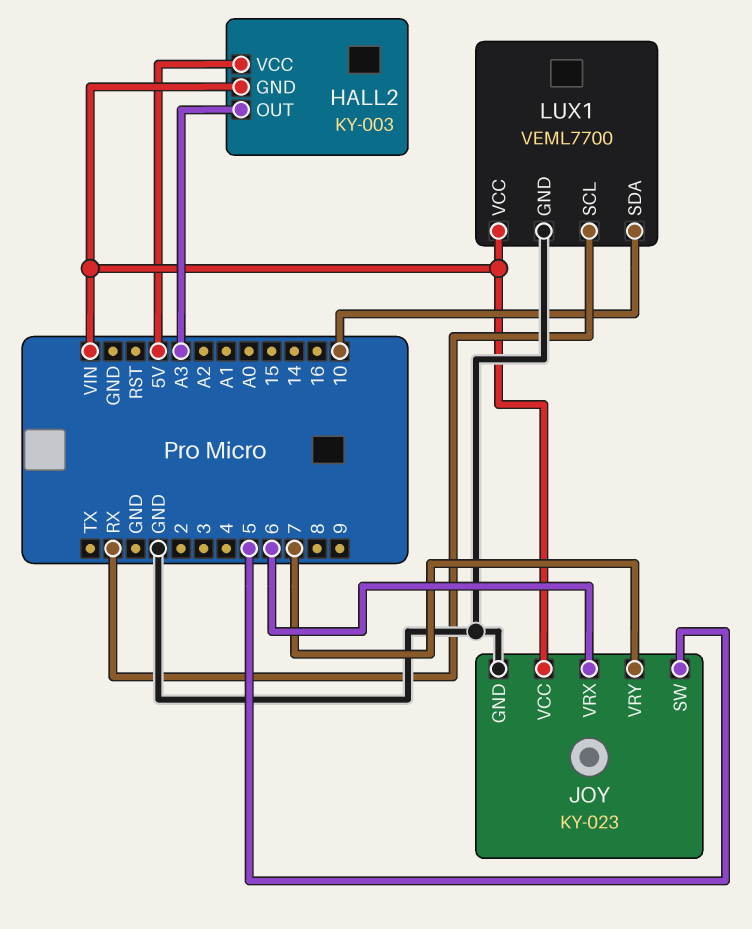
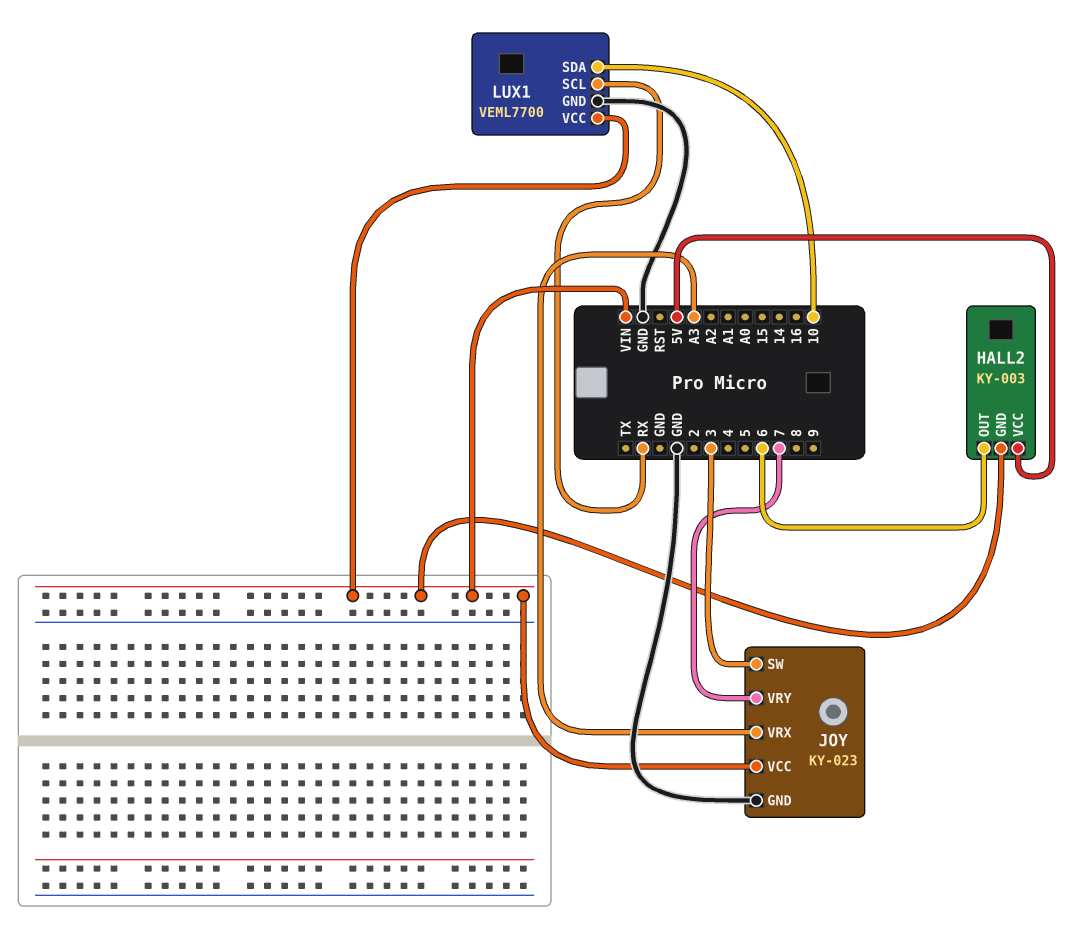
HALL2 pin OUT: A3 -> 6
JOY pin SW: 5 -> 3
JOY pin VRX: 6 -> A3

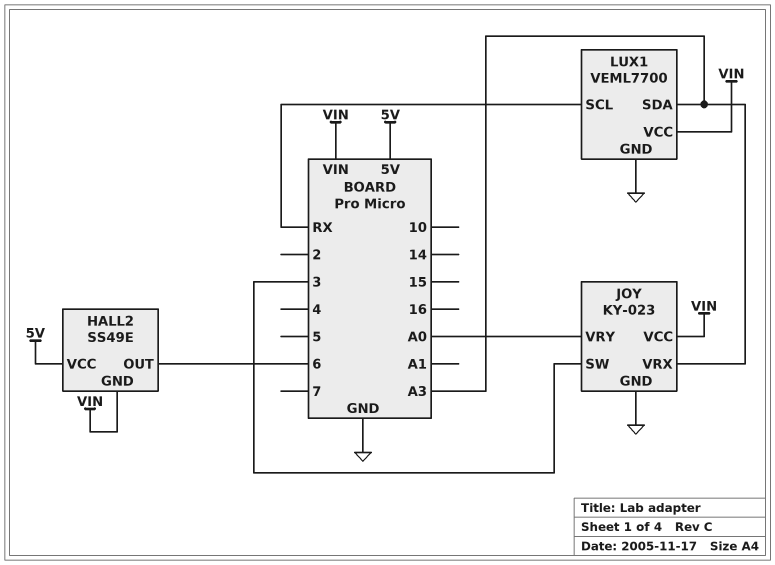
HALL2: KY-003 -> SS49E
JOY pin VRY: 7 -> A0
LUX1 pin SDA: 10 -> A3

